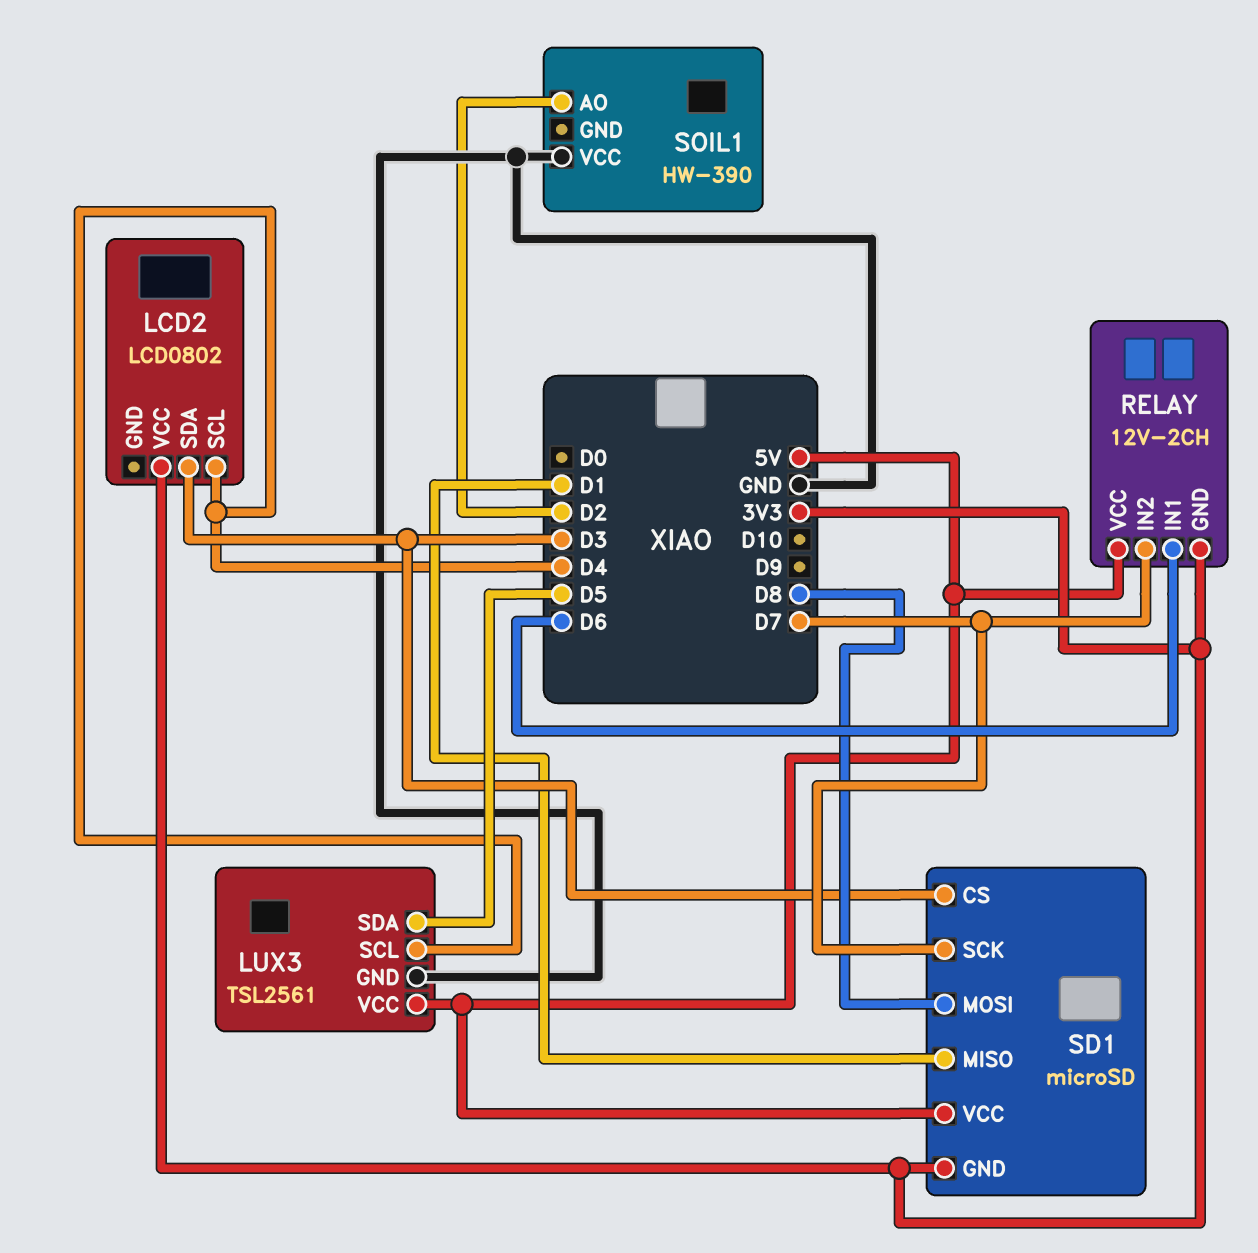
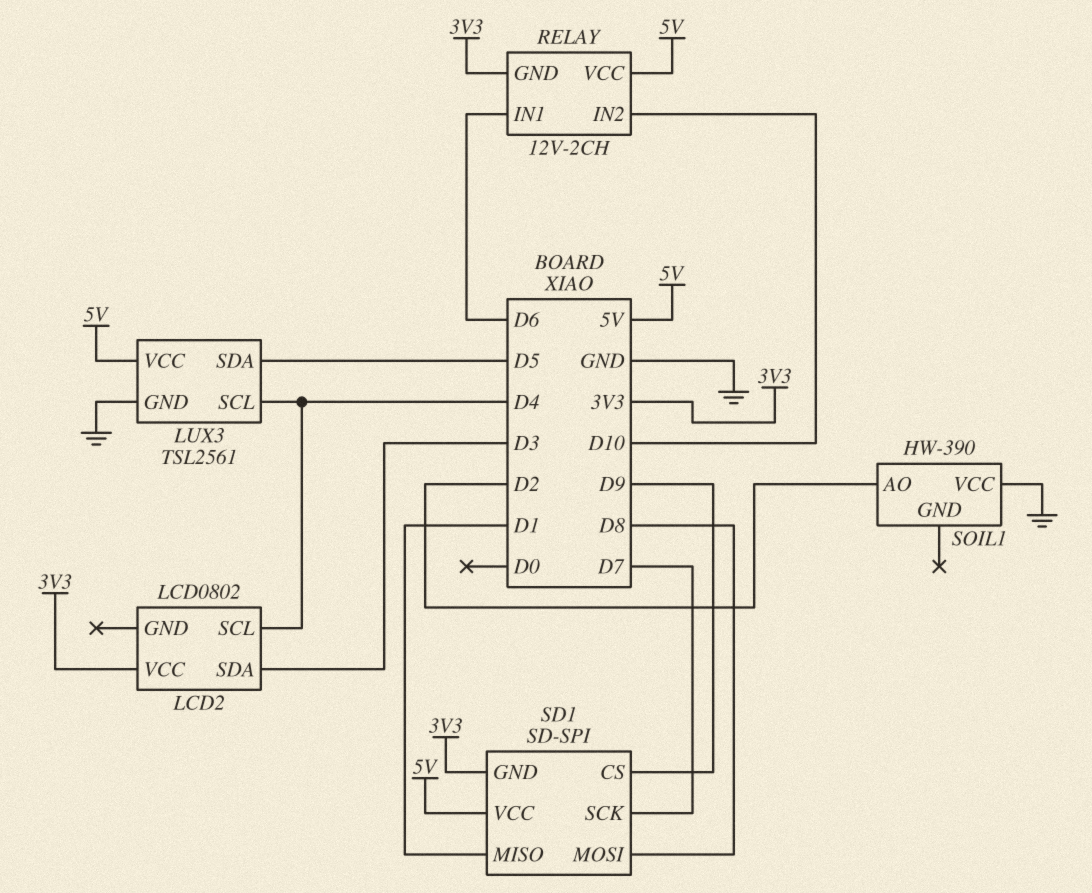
RELAY pin IN2: D7 -> D10
SD1: microSD -> SD-SPI
SD1 pin CS: D3 -> D9

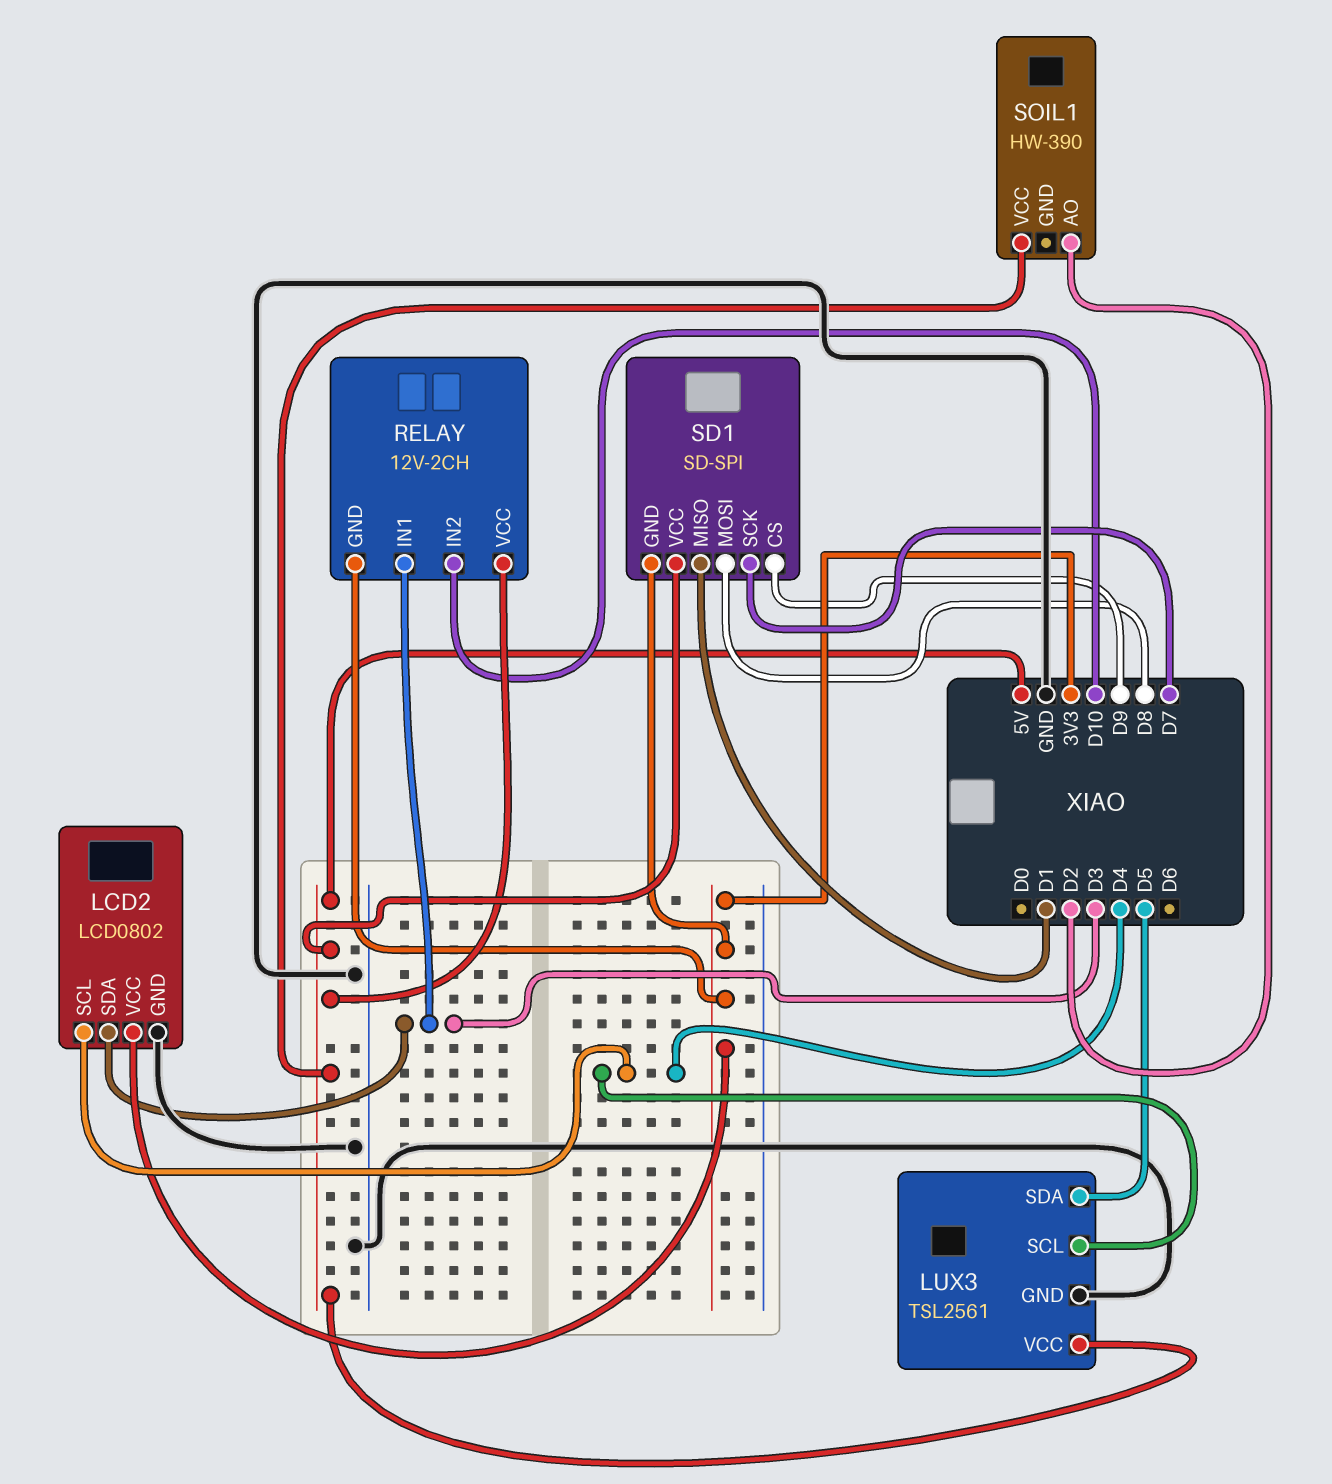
LCD2 pin GND: none -> GND
RELAY pin IN1: D6 -> D3
SOIL1 pin VCC: GND -> 5V

